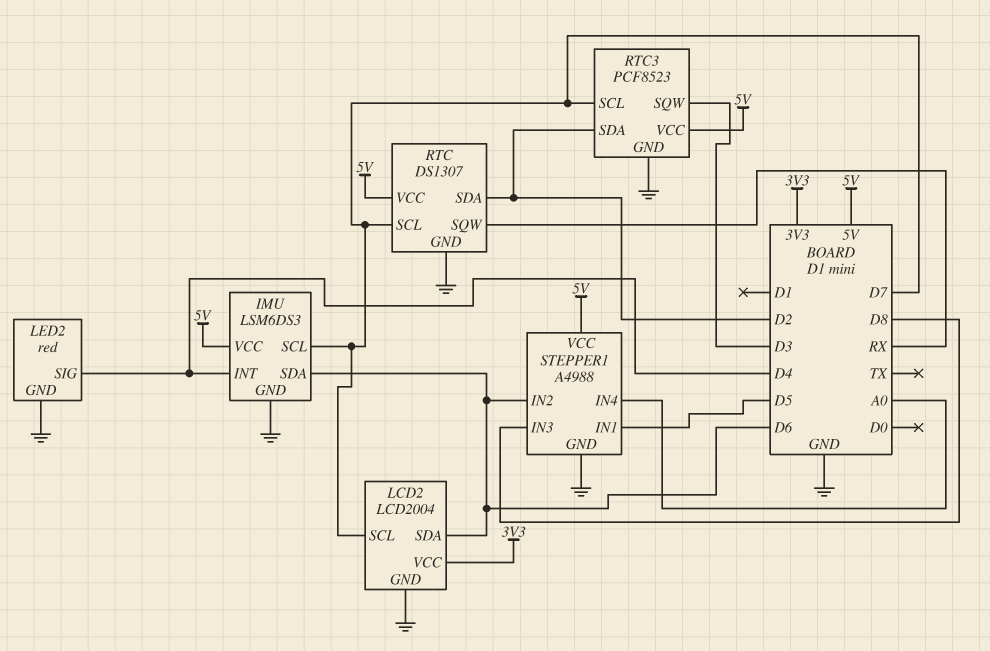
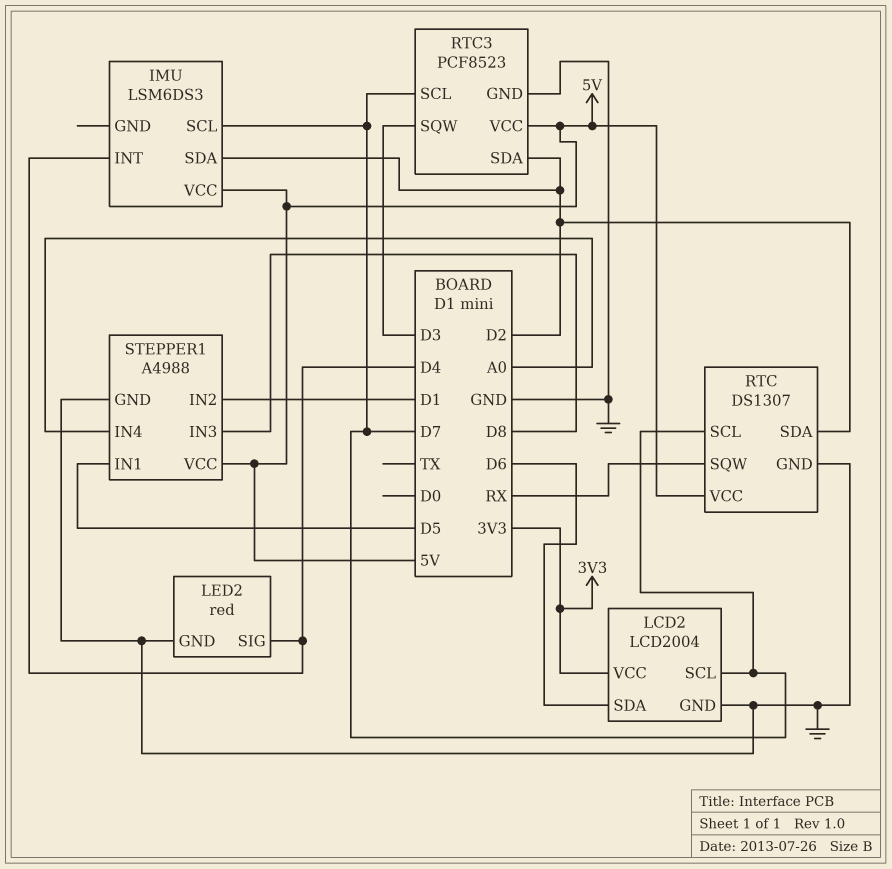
IMU pin GND: GND -> none
IMU pin SDA: D6 -> D2
STEPPER1 pin IN2: D6 -> D1

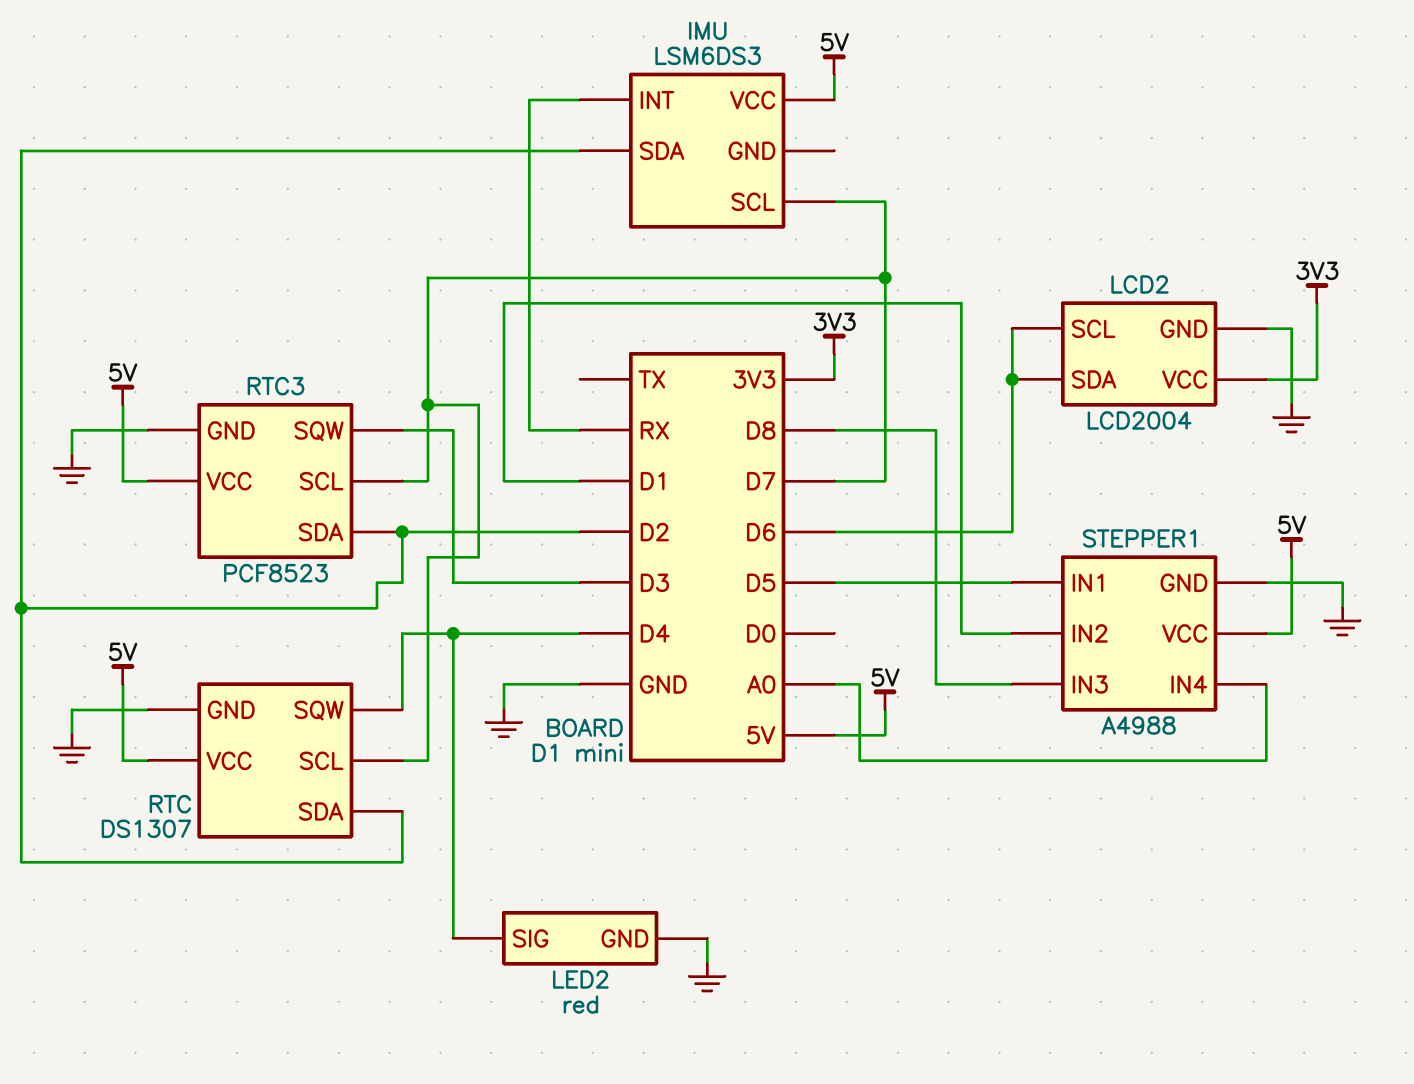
IMU pin INT: D4 -> RX
LCD2 pin SCL: D7 -> D6
RTC pin SQW: RX -> D4

